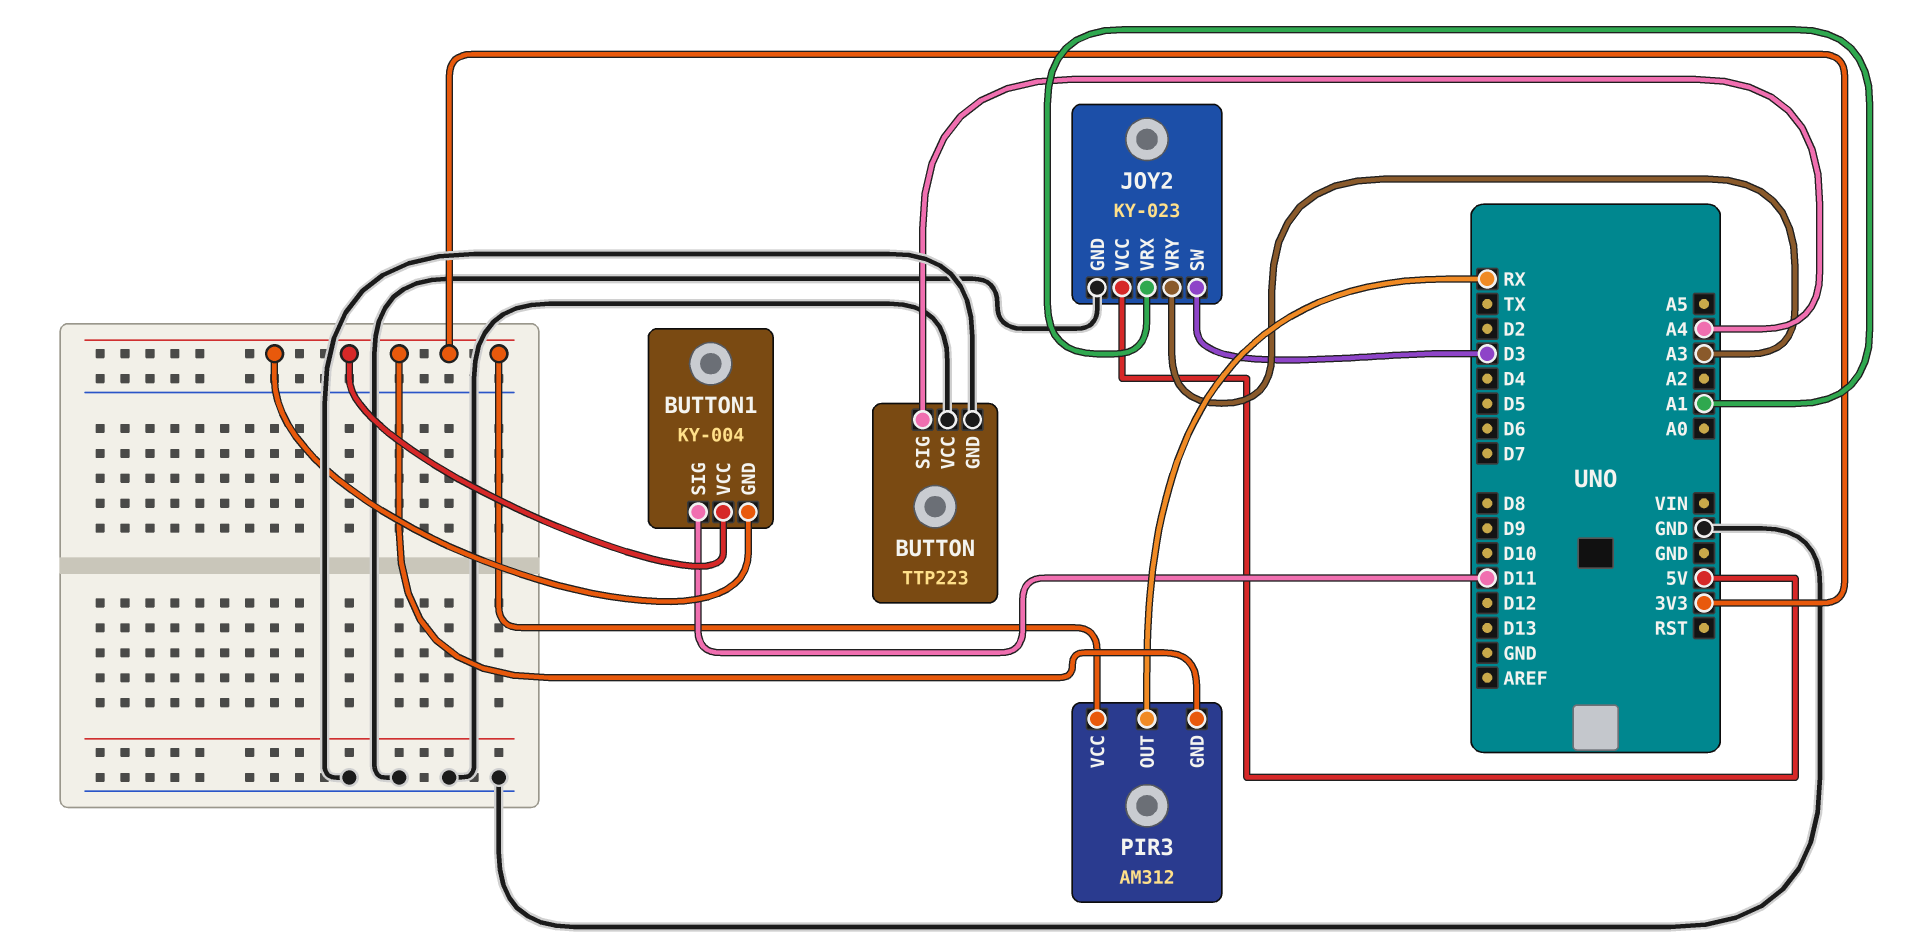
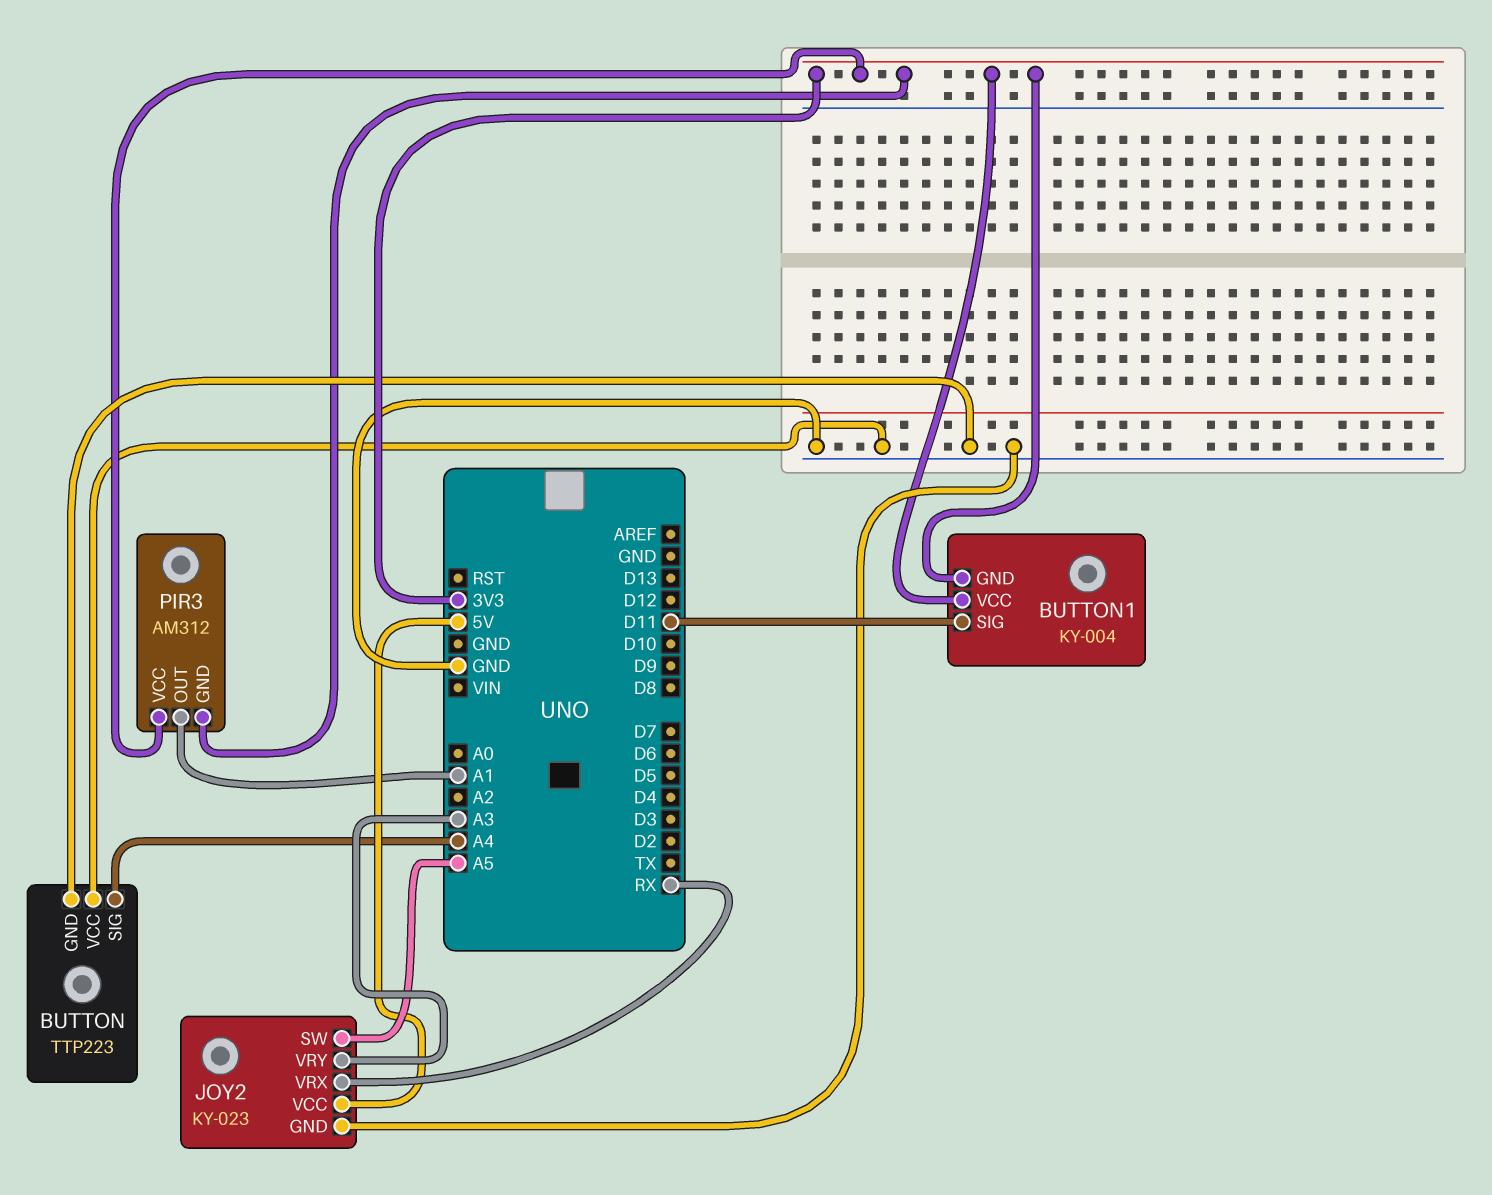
JOY2 pin SW: D3 -> A5
JOY2 pin VRX: A1 -> RX
PIR3 pin OUT: RX -> A1

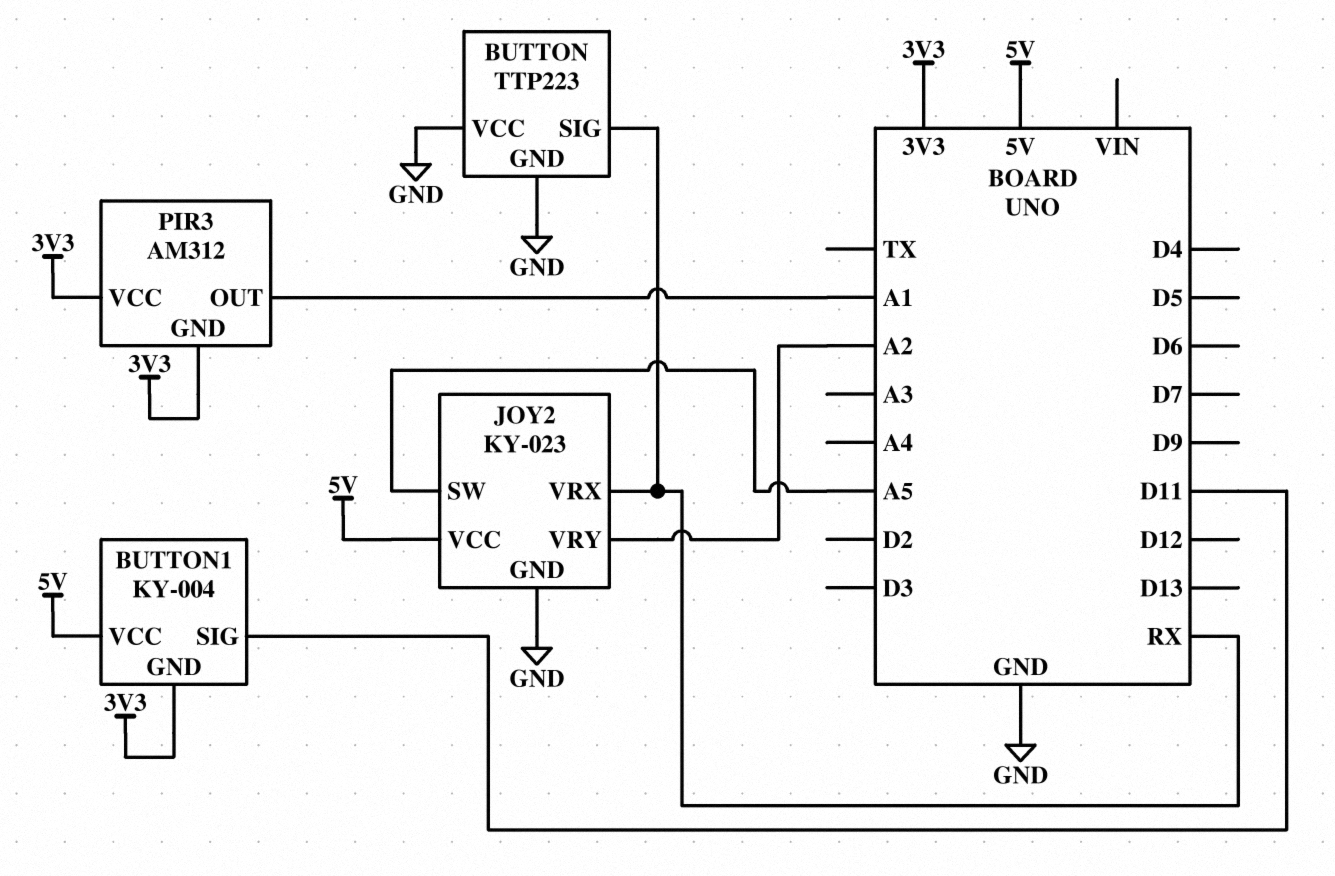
BUTTON pin SIG: A4 -> RX
BUTTON1 pin VCC: 3V3 -> 5V
JOY2 pin VRY: A3 -> A2

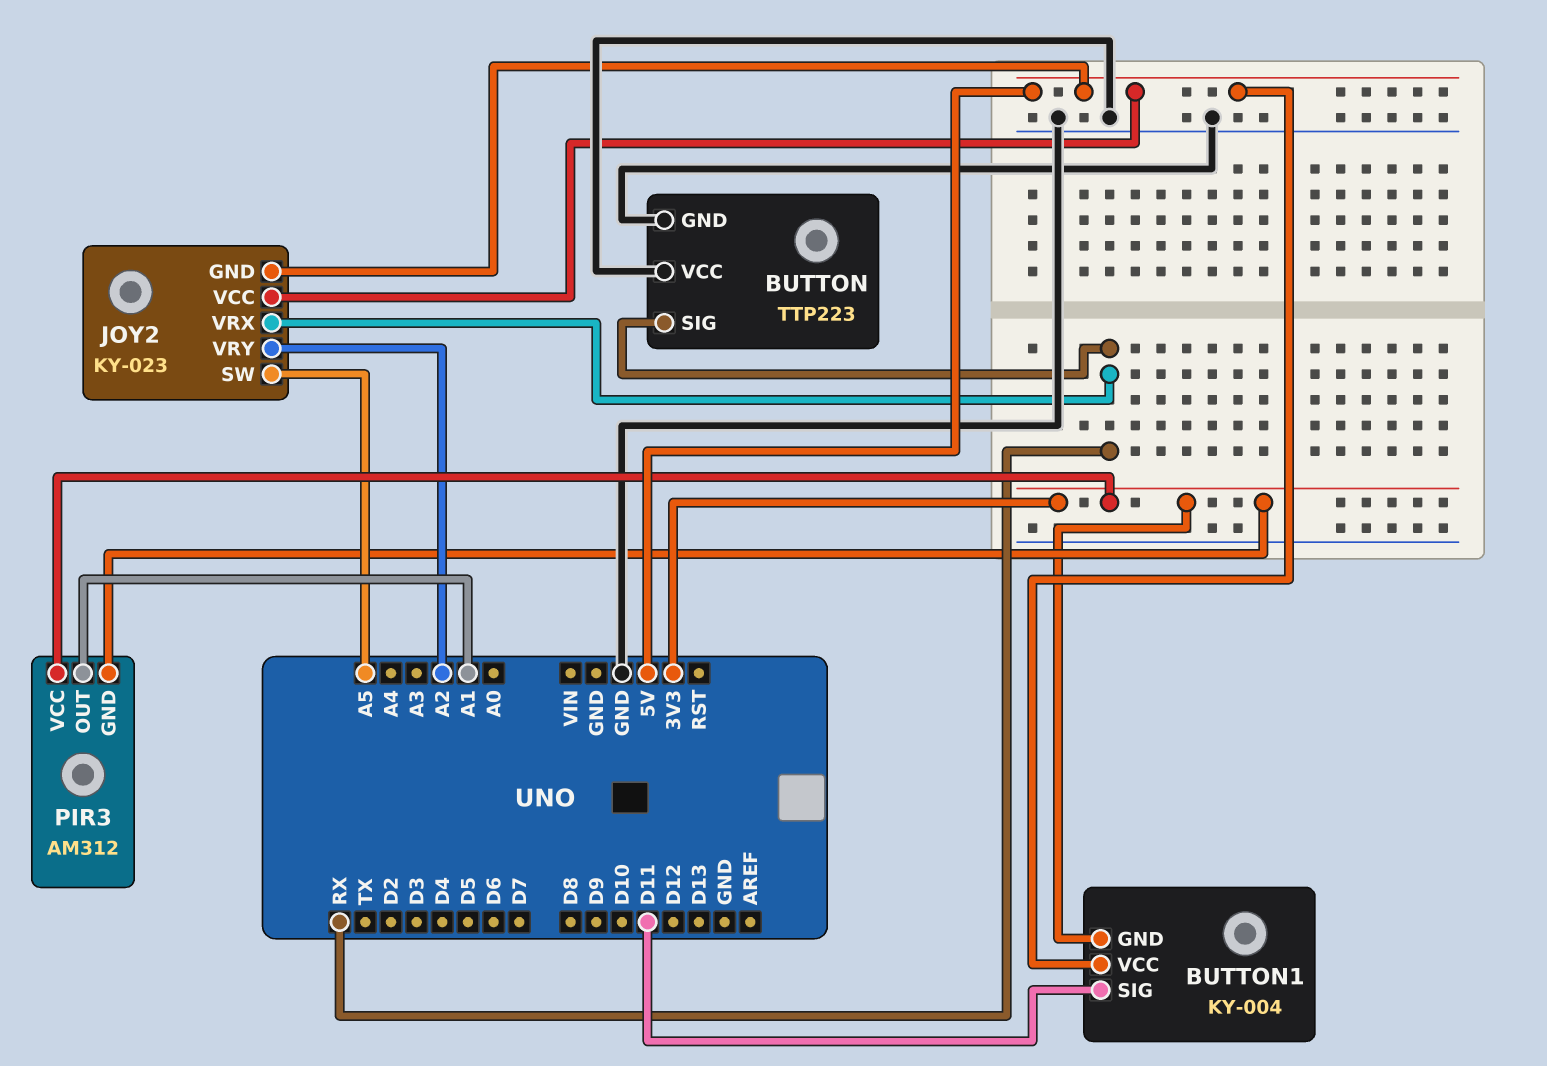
JOY2 pin GND: GND -> 5V

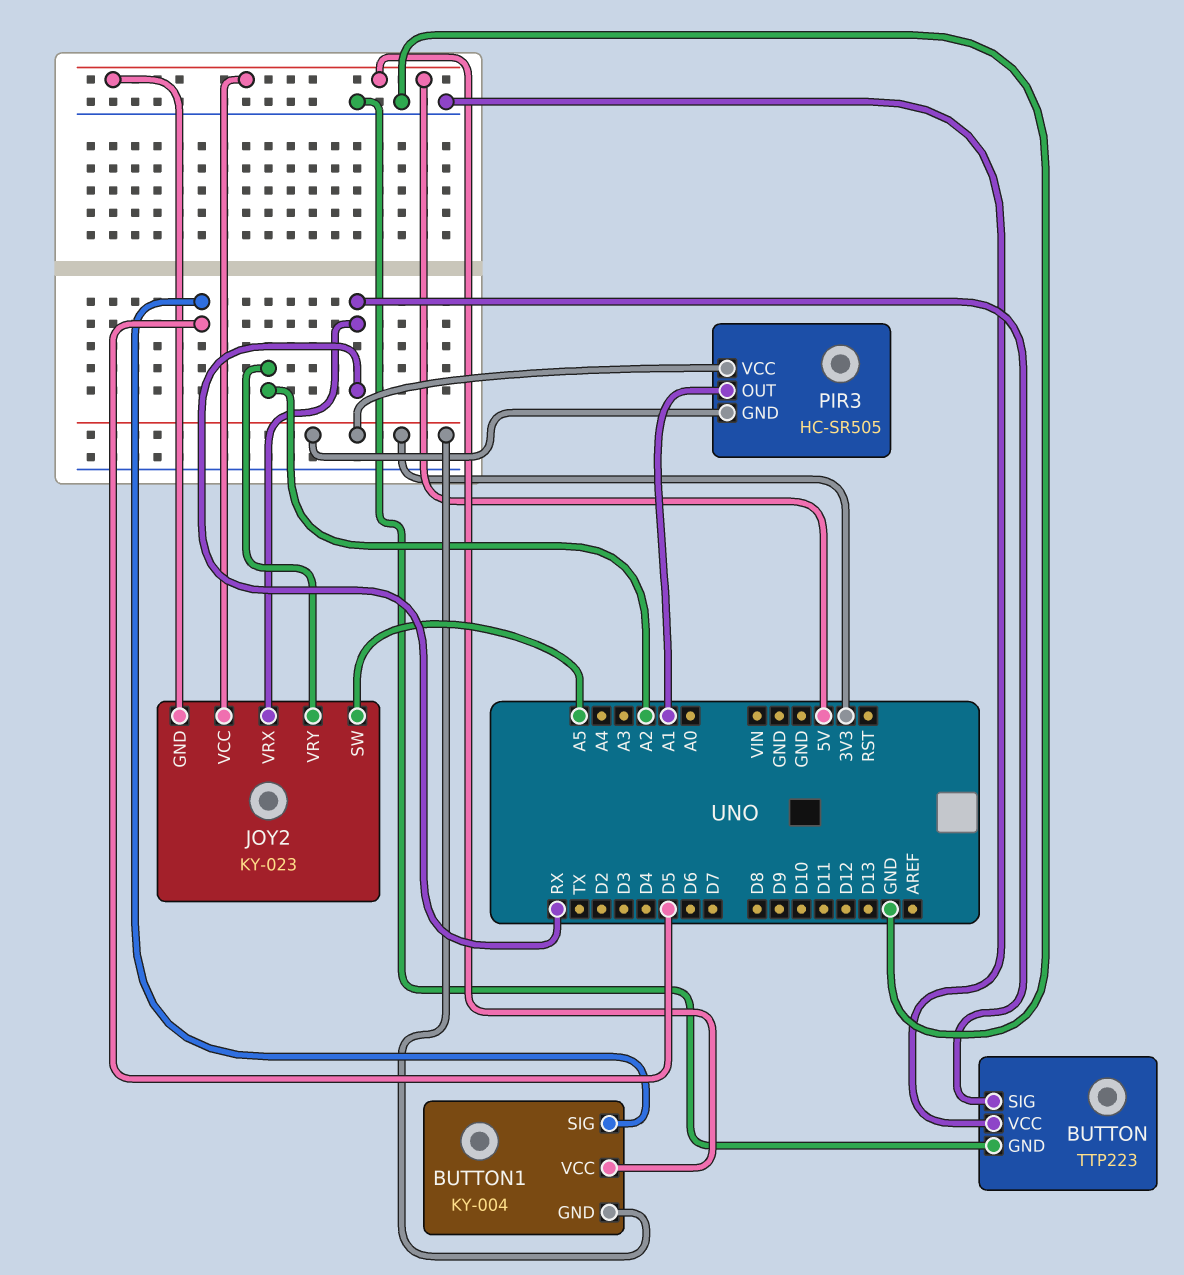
BUTTON1 pin SIG: D11 -> D5
PIR3: AM312 -> HC-SR505

